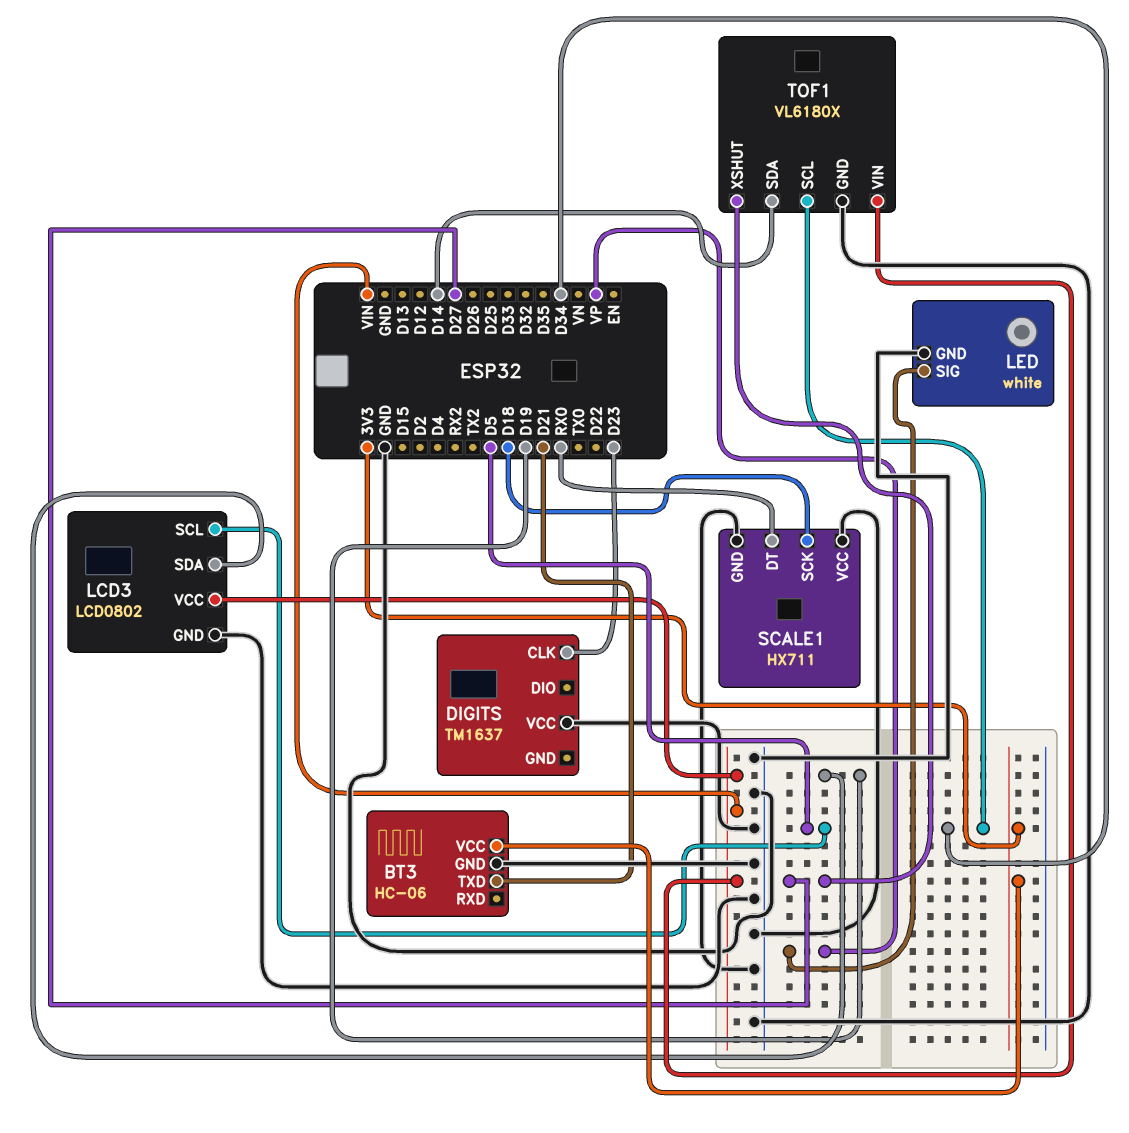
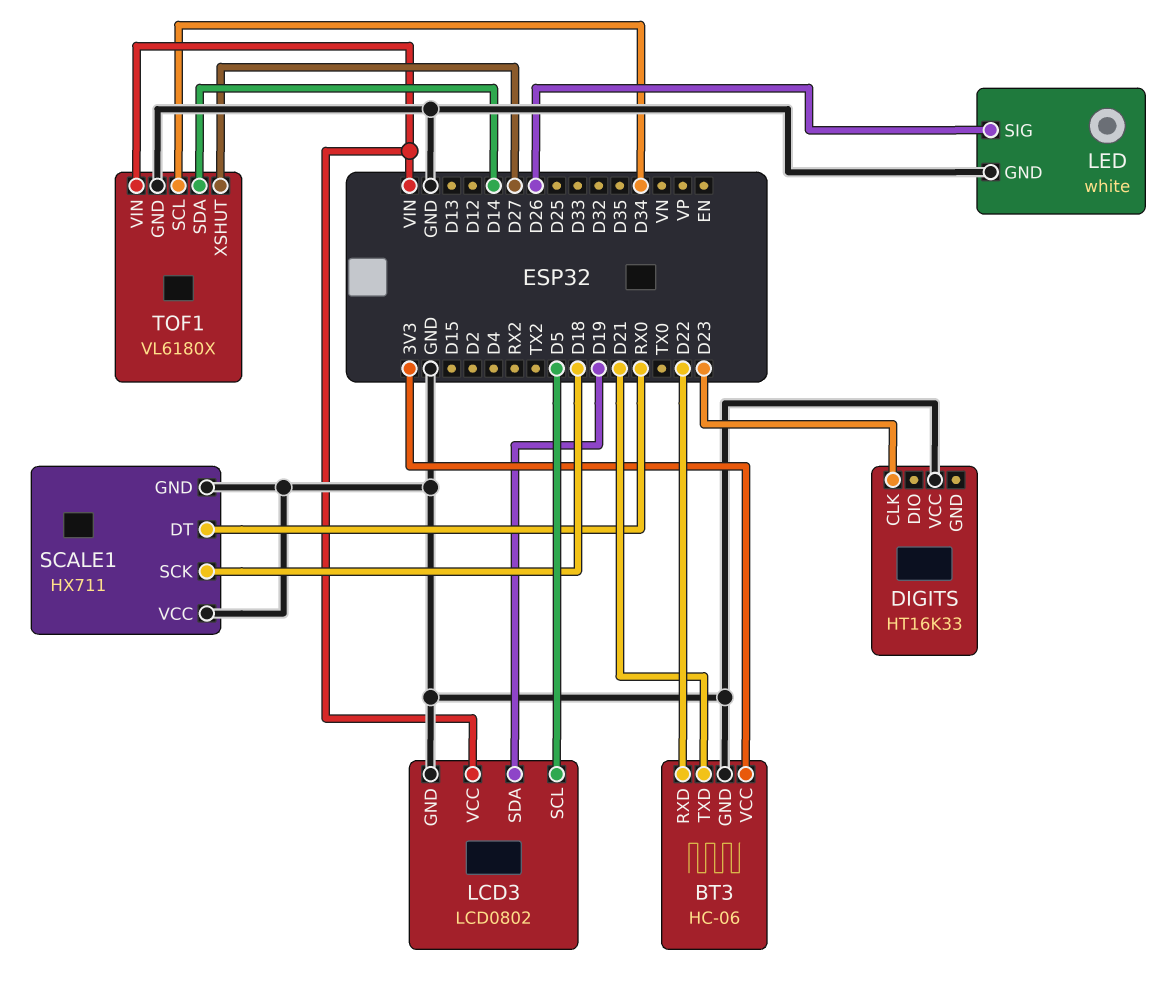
BT3 pin RXD: none -> D22
DIGITS: TM1637 -> HT16K33
LED pin SIG: VP -> D26

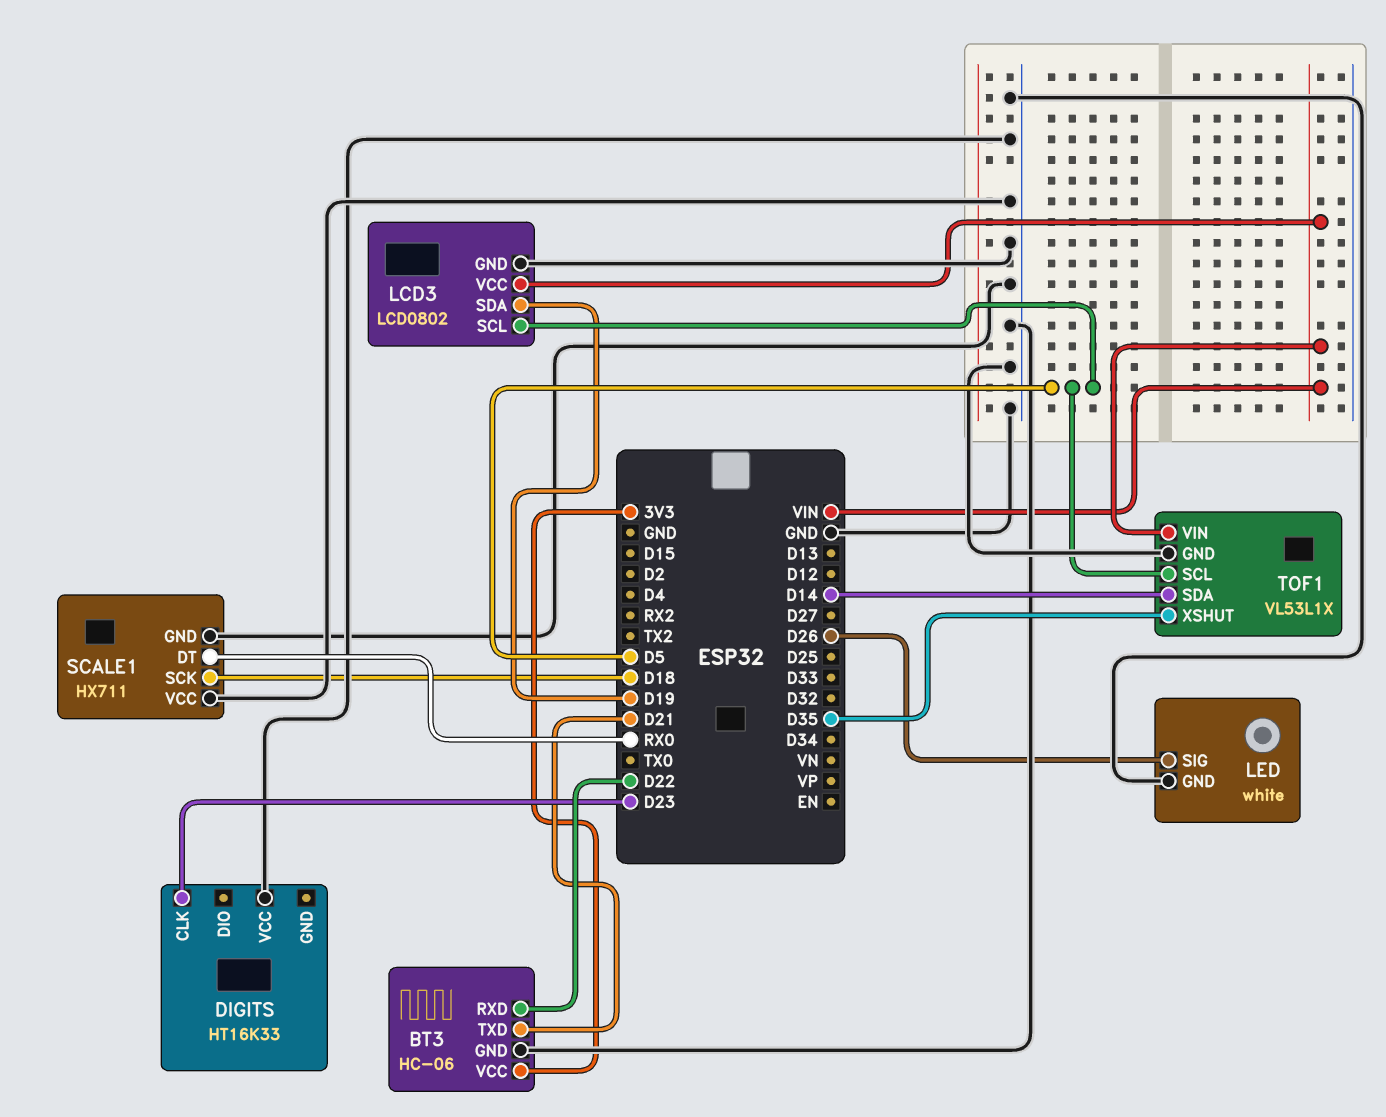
TOF1: VL6180X -> VL53L1X
TOF1 pin SCL: D34 -> D5
TOF1 pin XSHUT: D27 -> D35

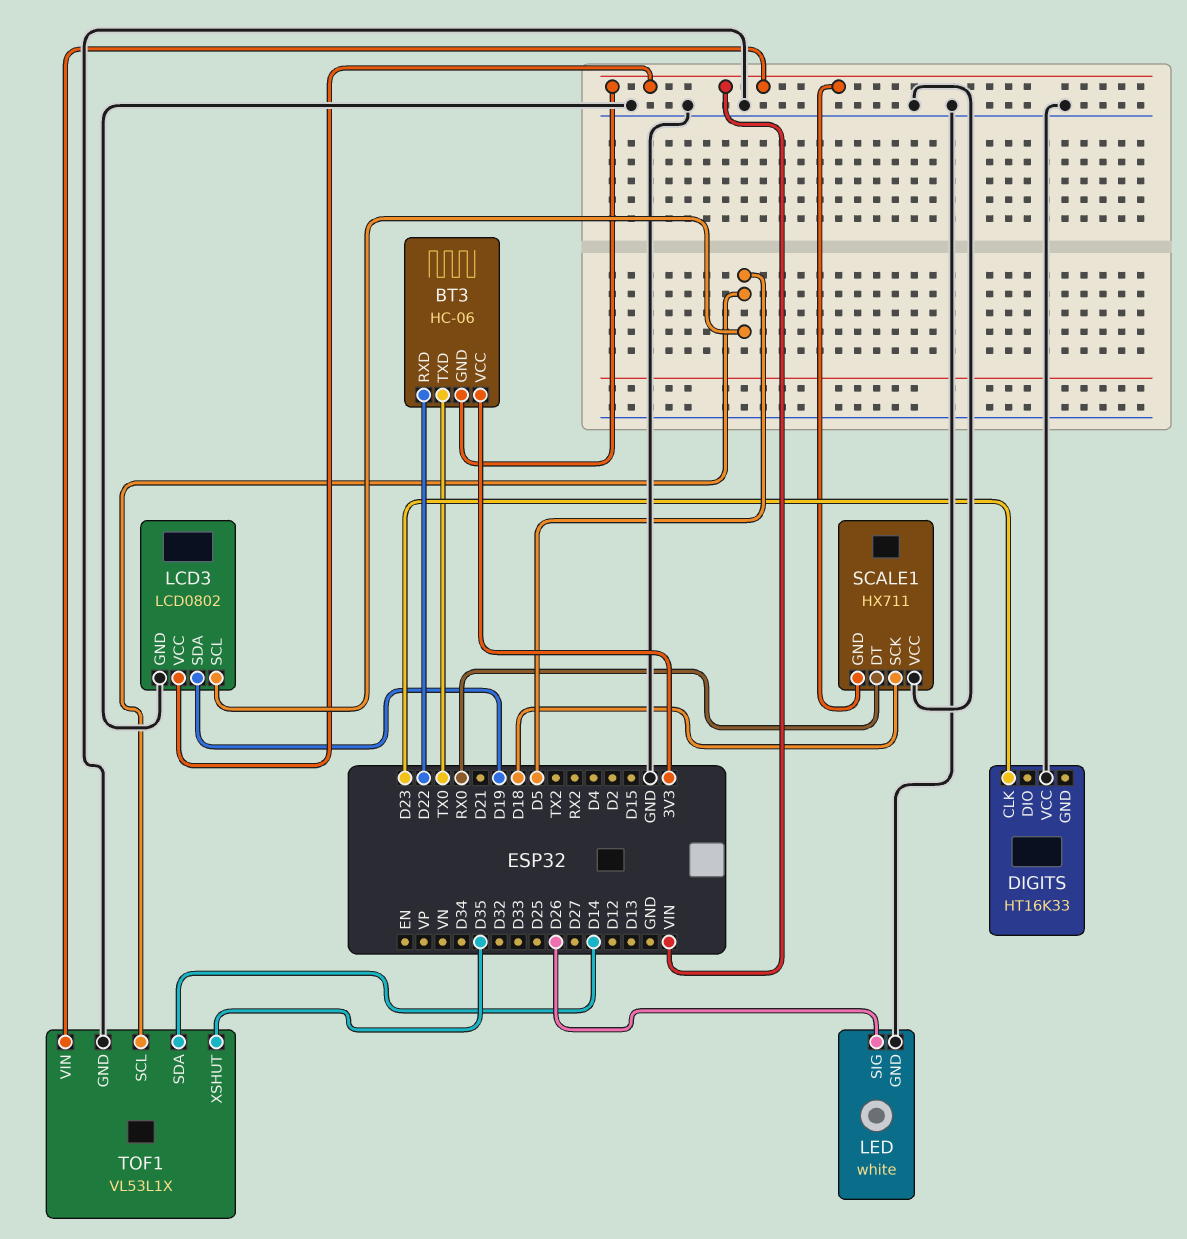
BT3 pin GND: GND -> VIN
BT3 pin TXD: D21 -> TX0
SCALE1 pin GND: GND -> VIN

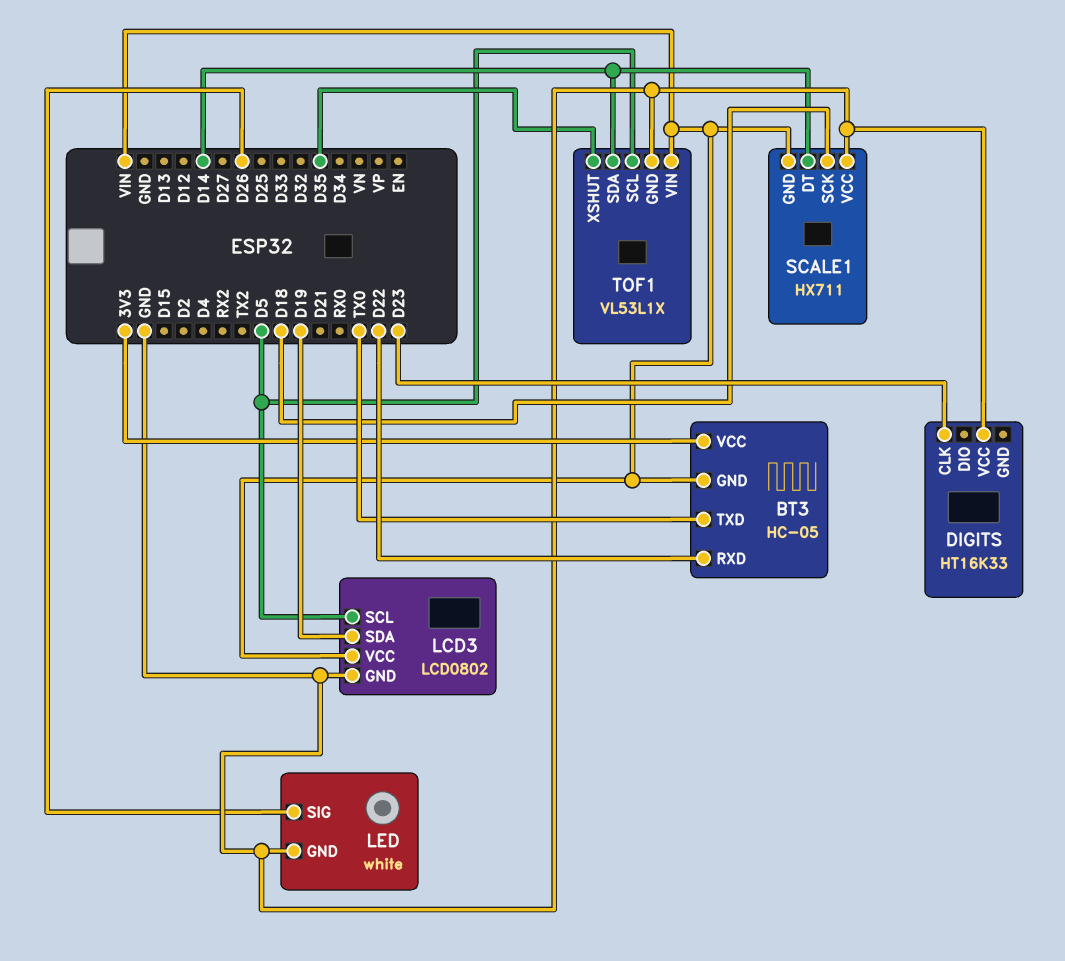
BT3: HC-06 -> HC-05
SCALE1 pin DT: RX0 -> D14

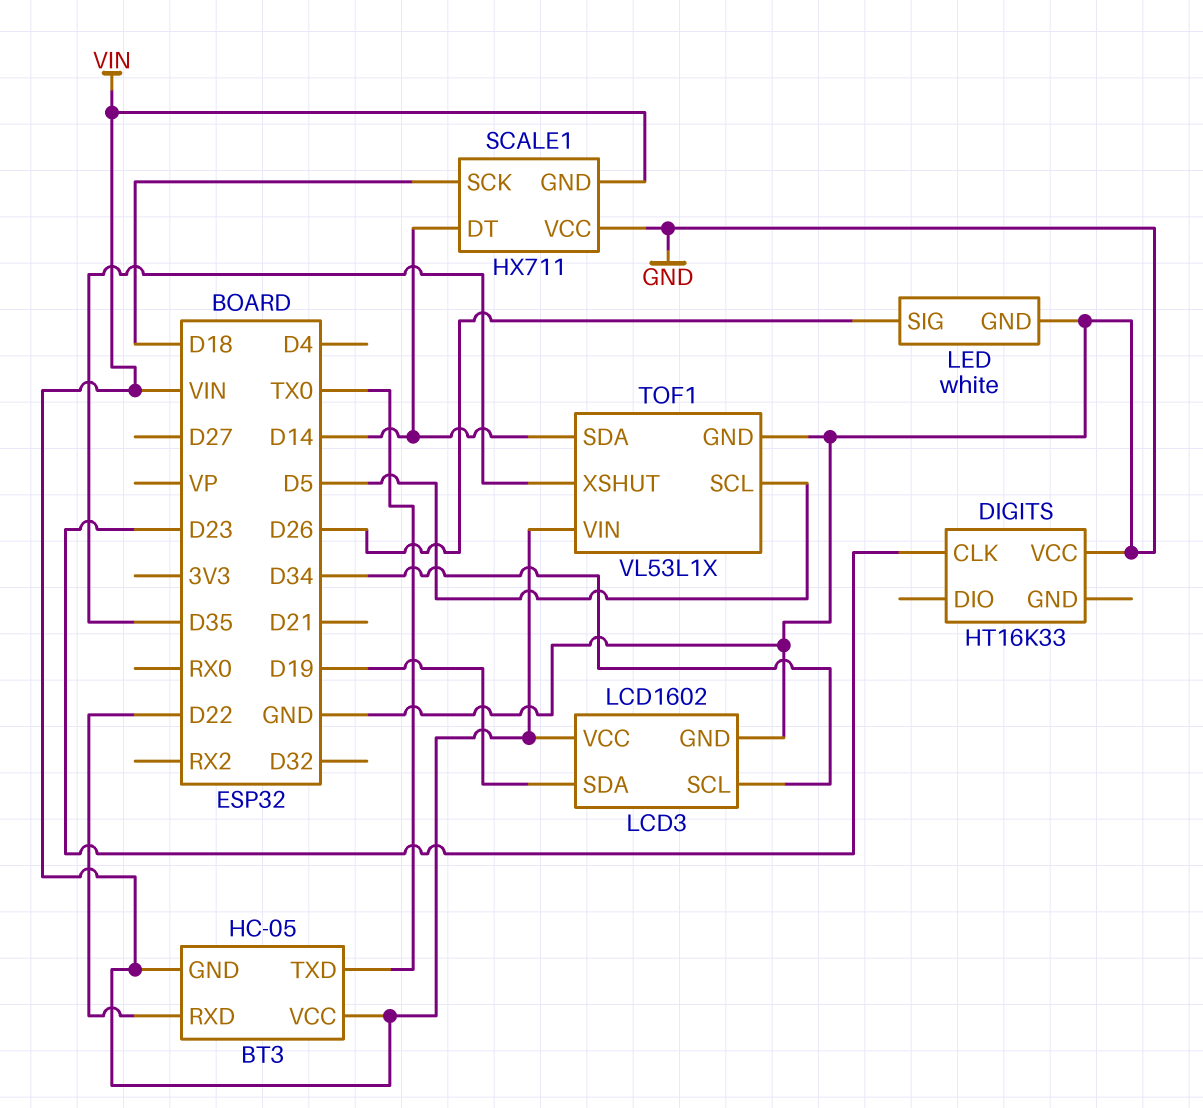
BT3 pin VCC: 3V3 -> VIN
LCD3: LCD0802 -> LCD1602
LCD3 pin SCL: D5 -> D34

